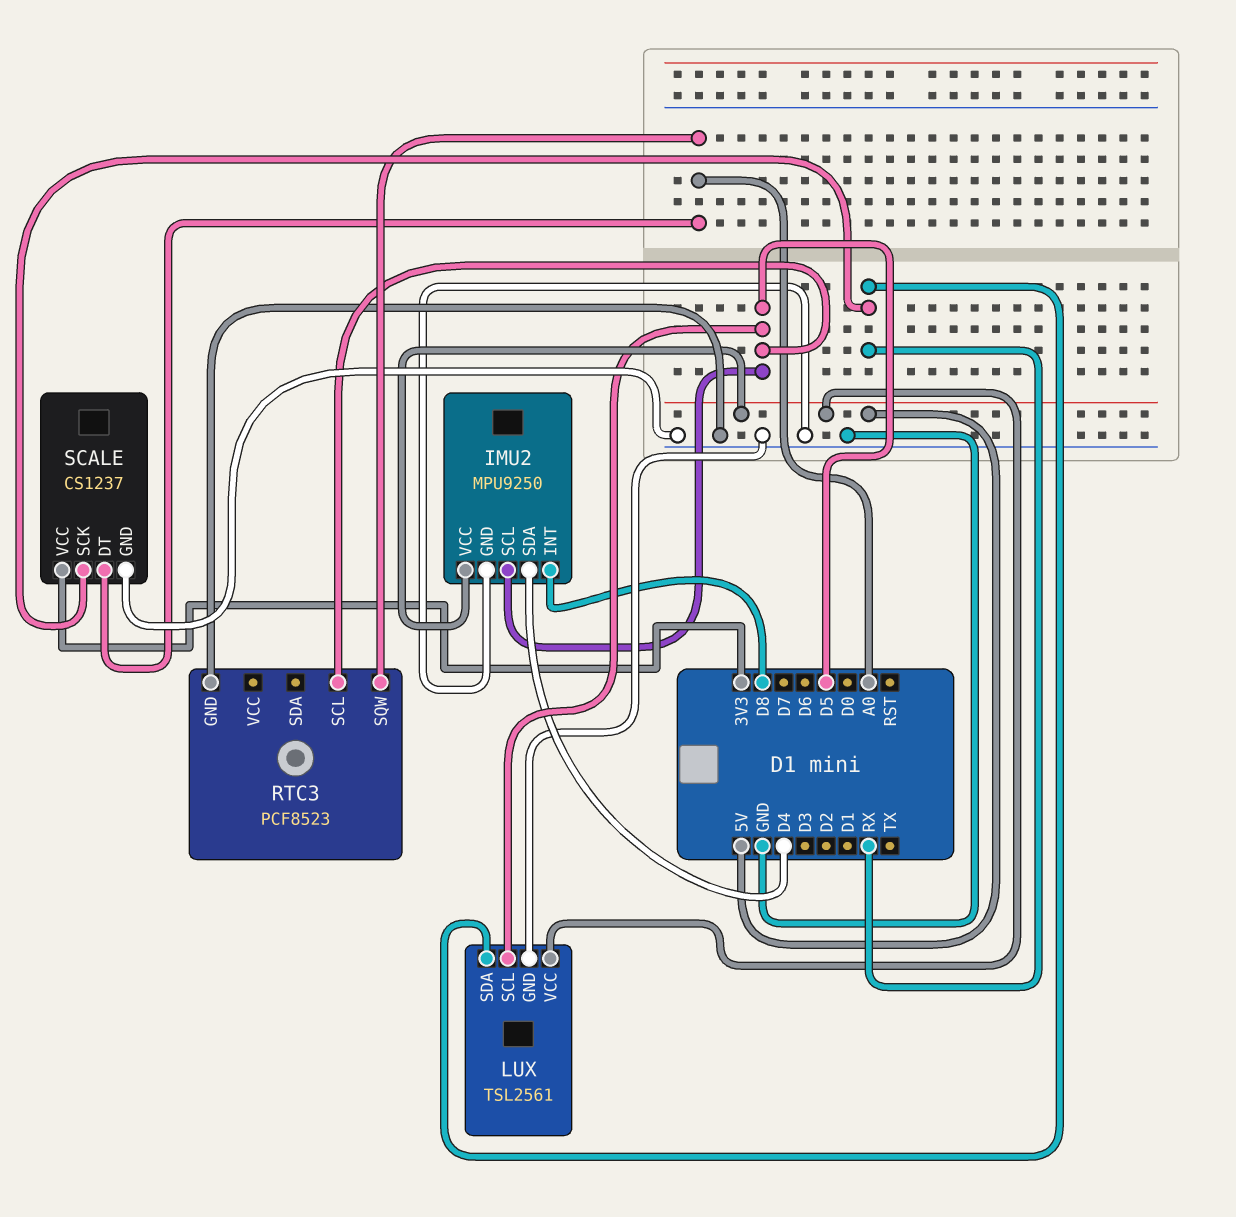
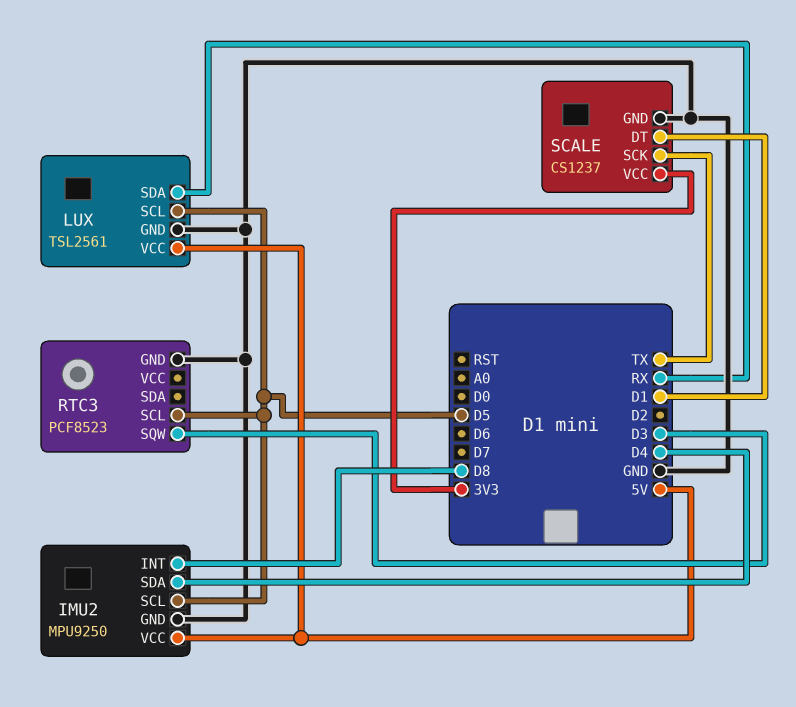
RTC3 pin SQW: A0 -> D3
SCALE pin DT: A0 -> D1
SCALE pin SCK: RX -> TX

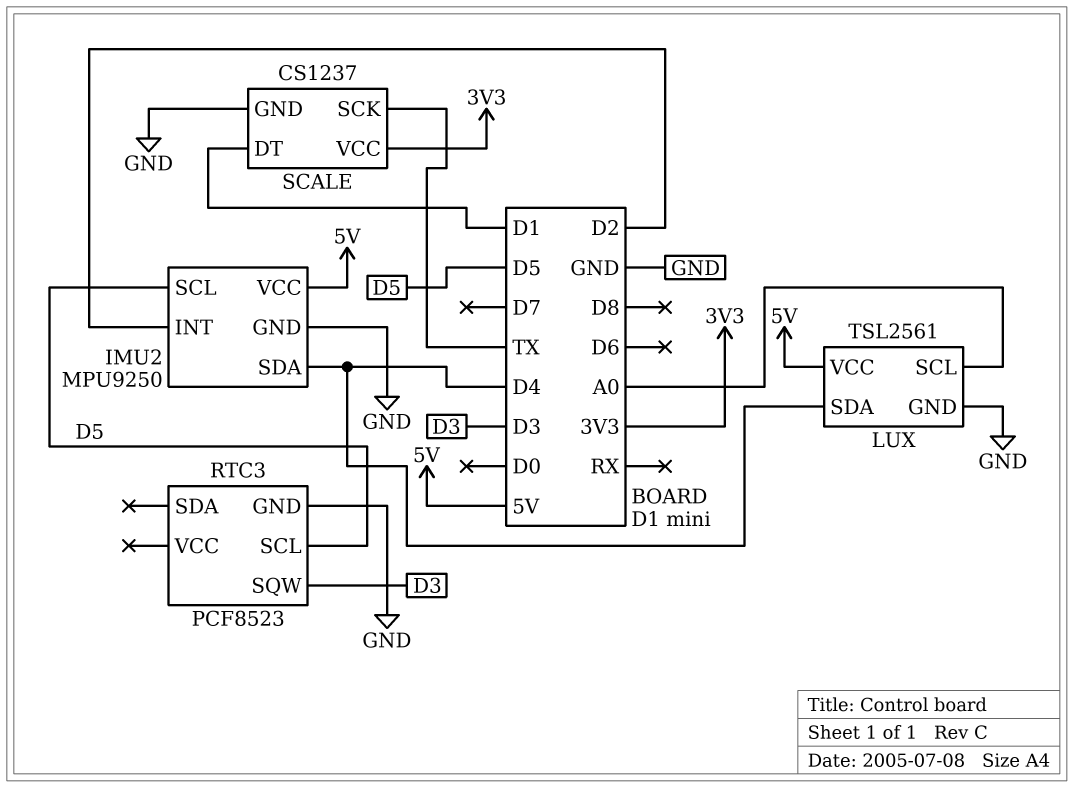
IMU2 pin INT: D8 -> D2
LUX pin SCL: D5 -> A0
LUX pin SDA: RX -> D4

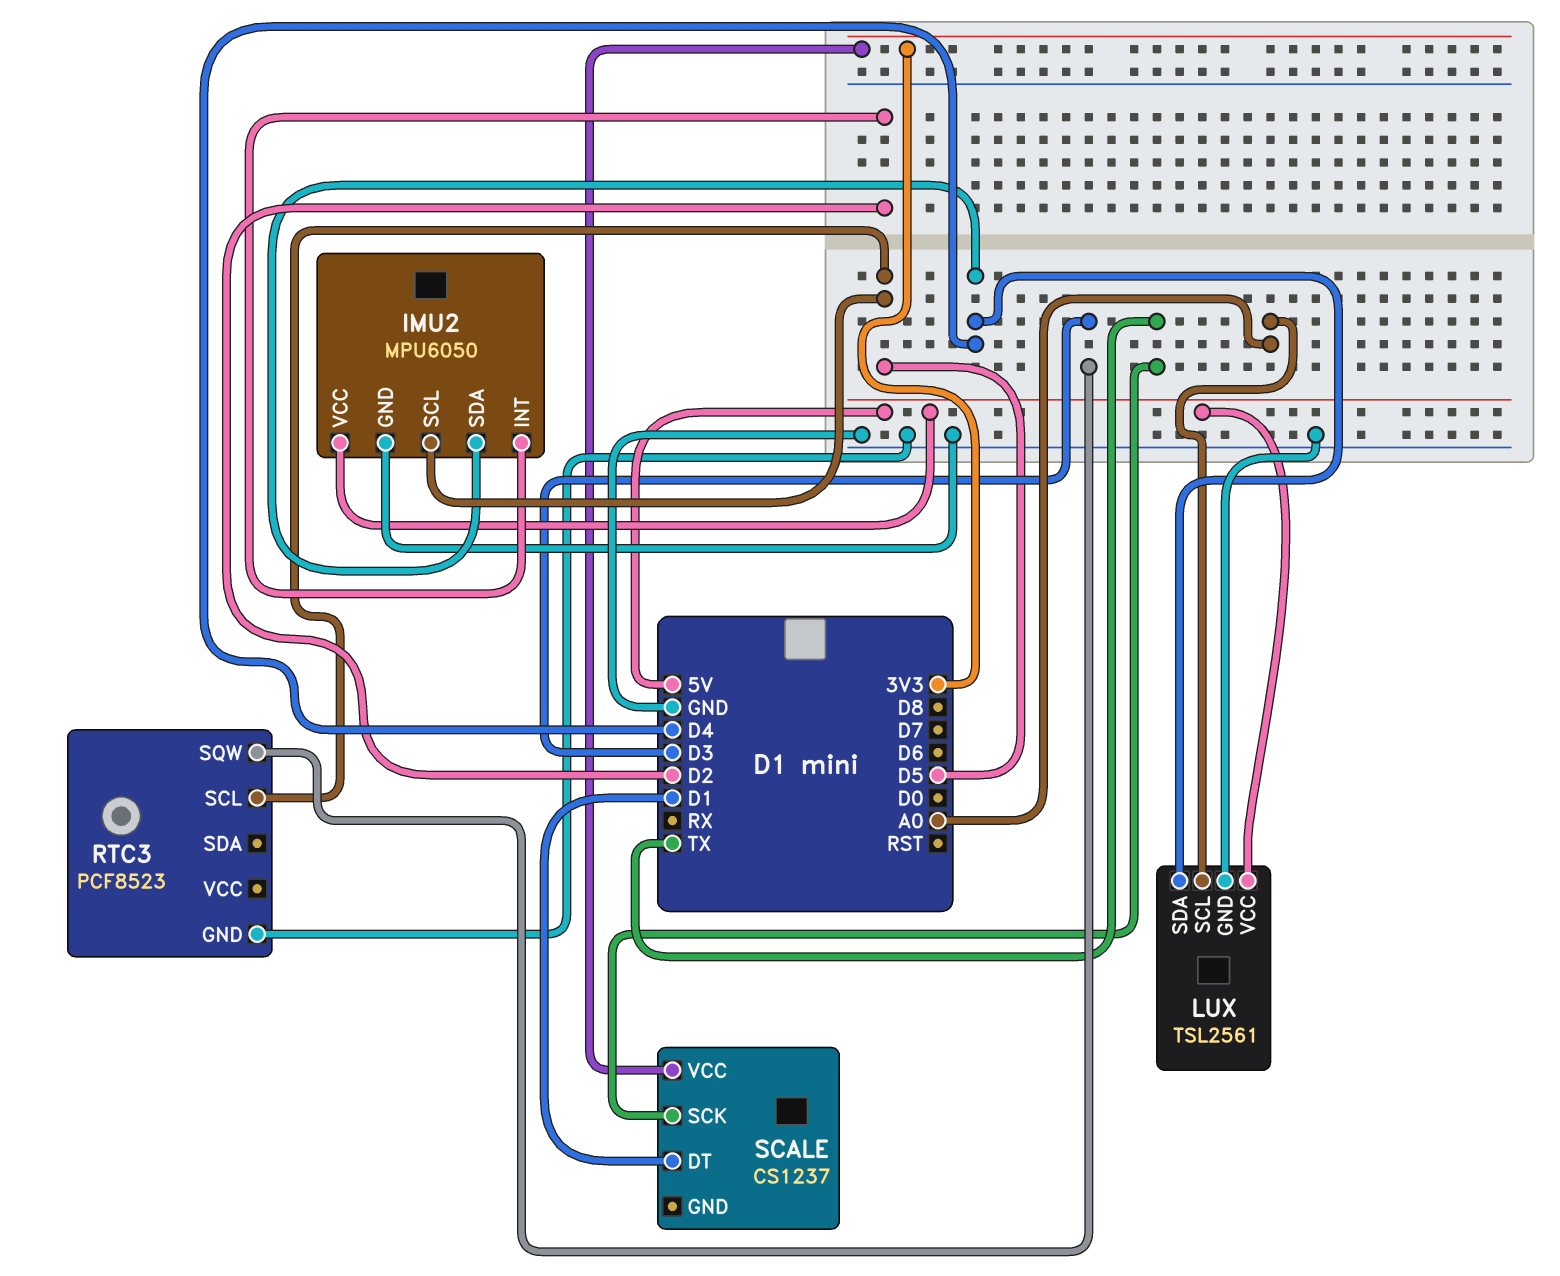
IMU2: MPU9250 -> MPU6050
SCALE pin GND: GND -> none

